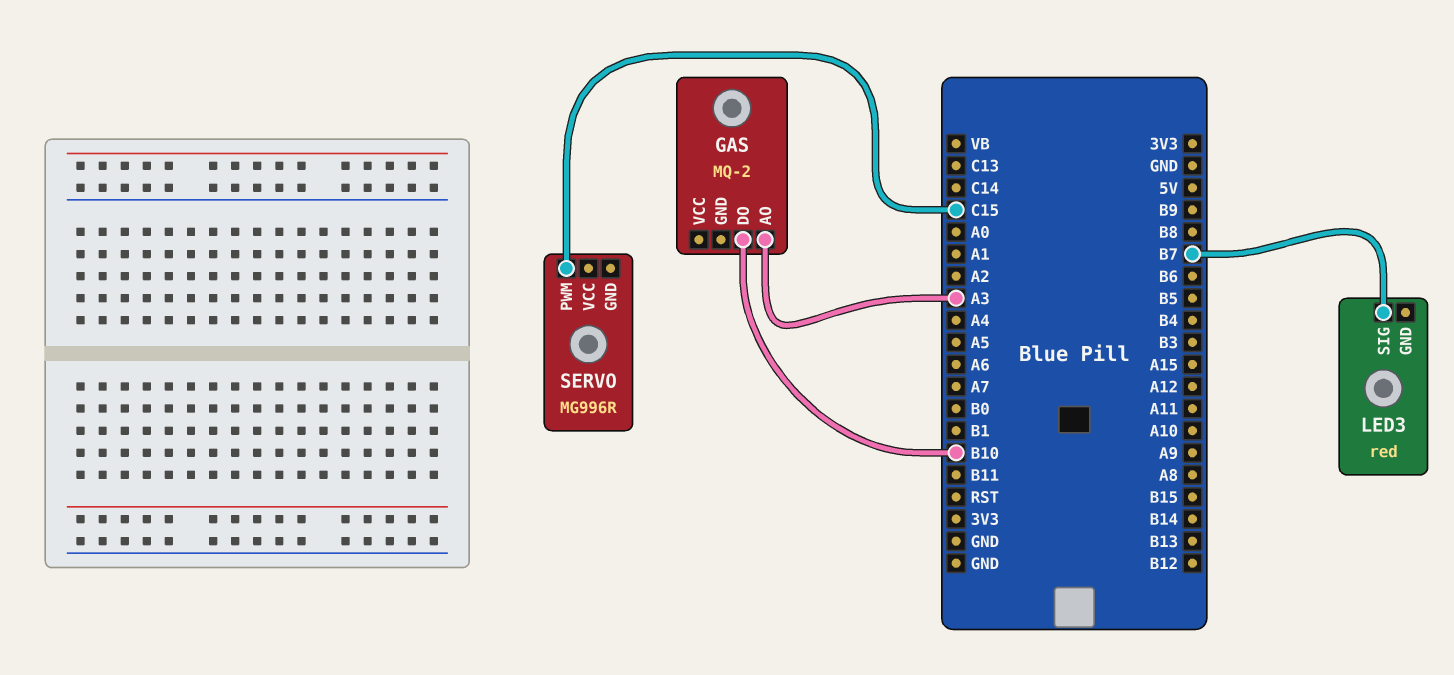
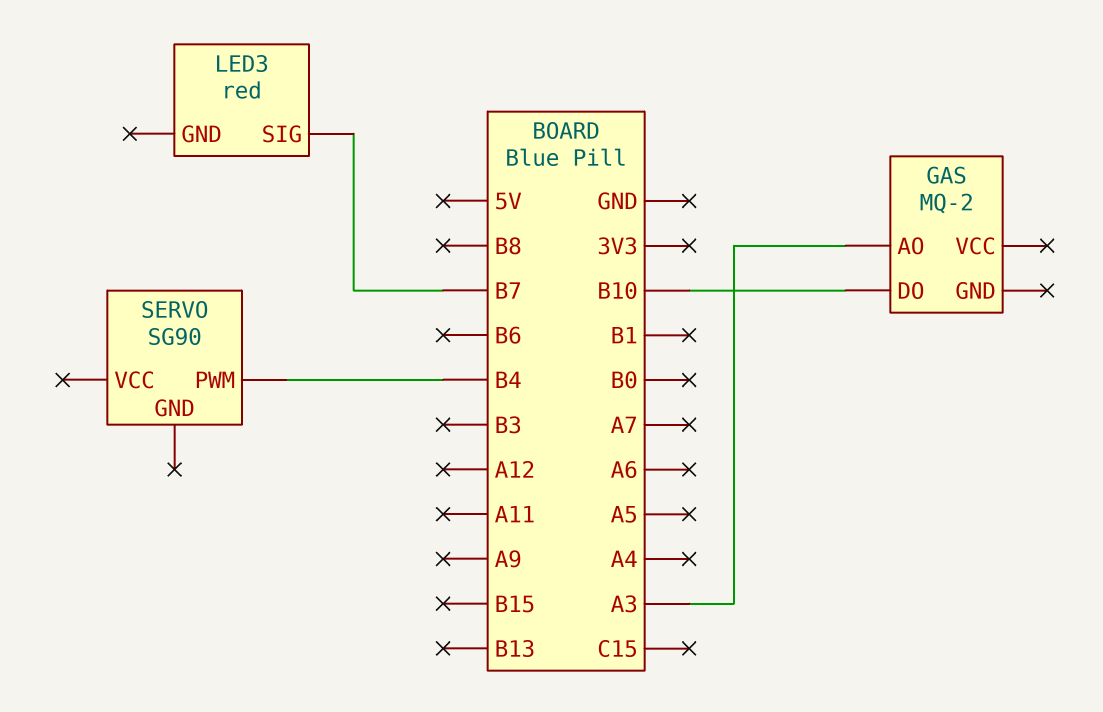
SERVO: MG996R -> SG90
SERVO pin PWM: C15 -> B4

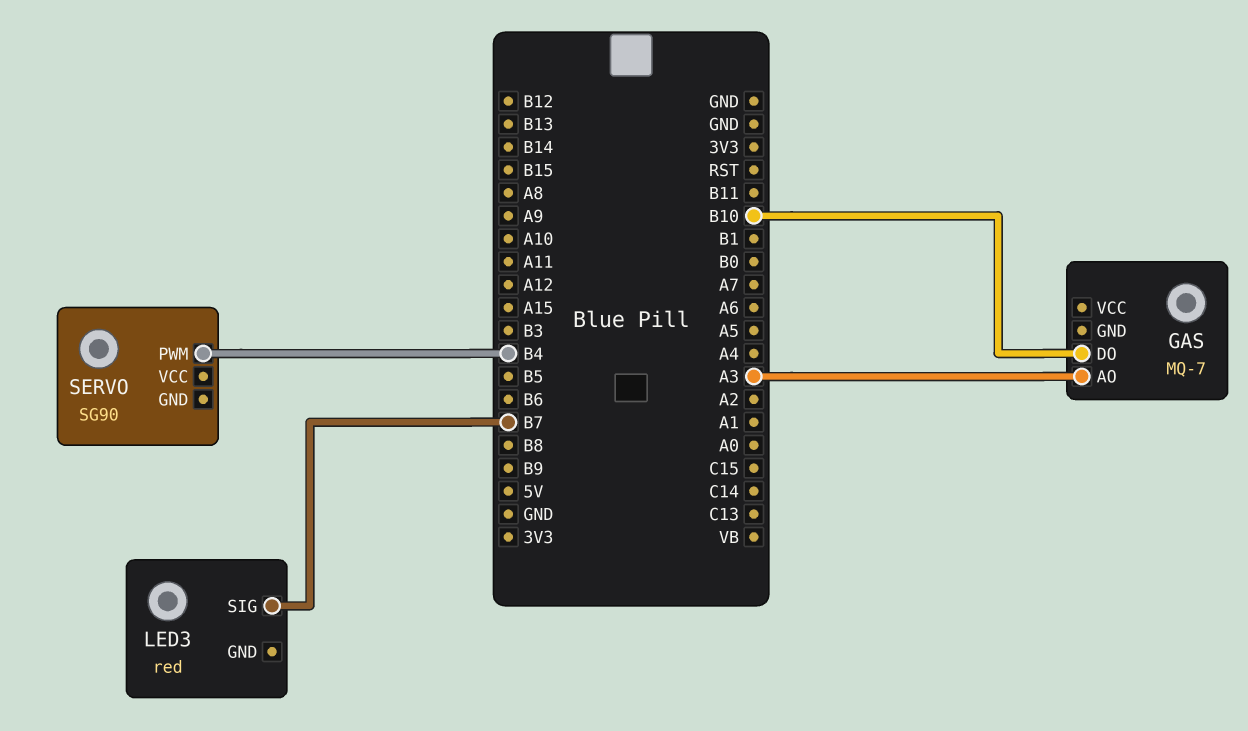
GAS: MQ-2 -> MQ-7

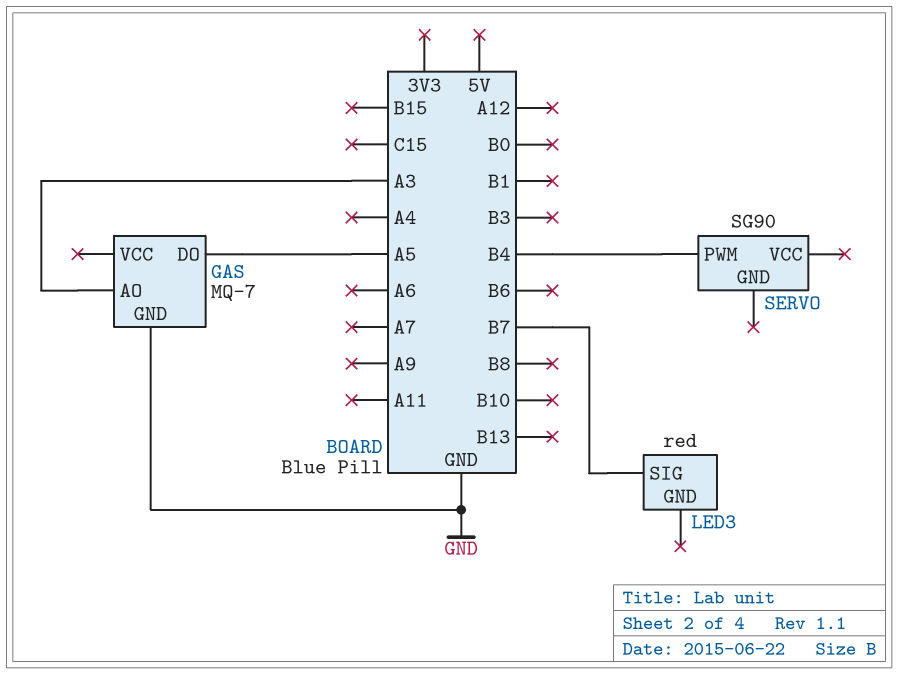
GAS pin DO: B10 -> A5
GAS pin GND: none -> GND

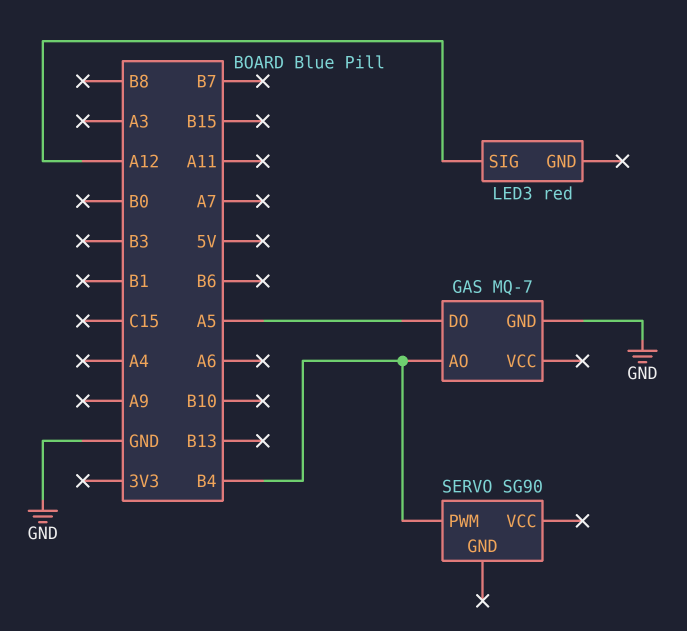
GAS pin AO: A3 -> B4
LED3 pin SIG: B7 -> A12

